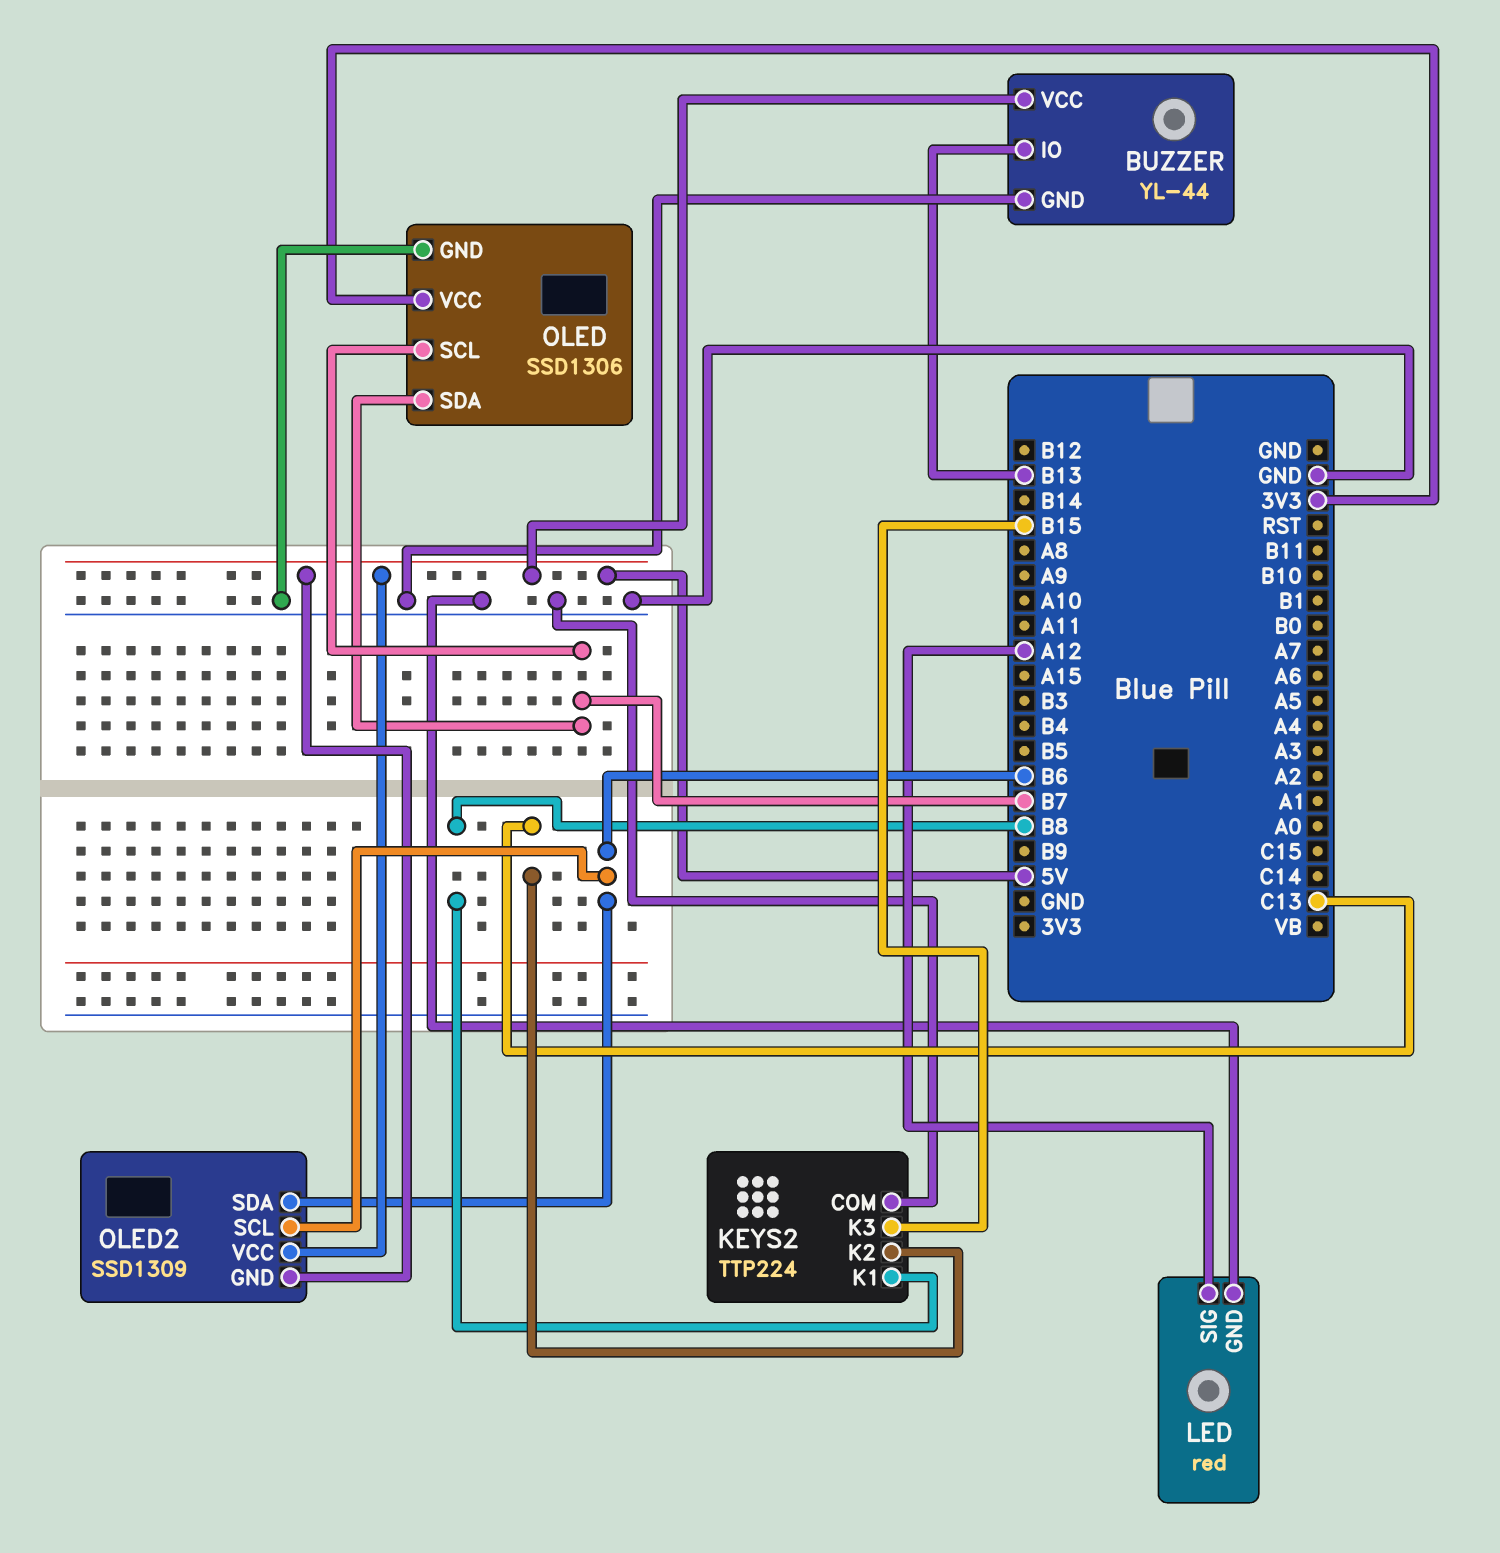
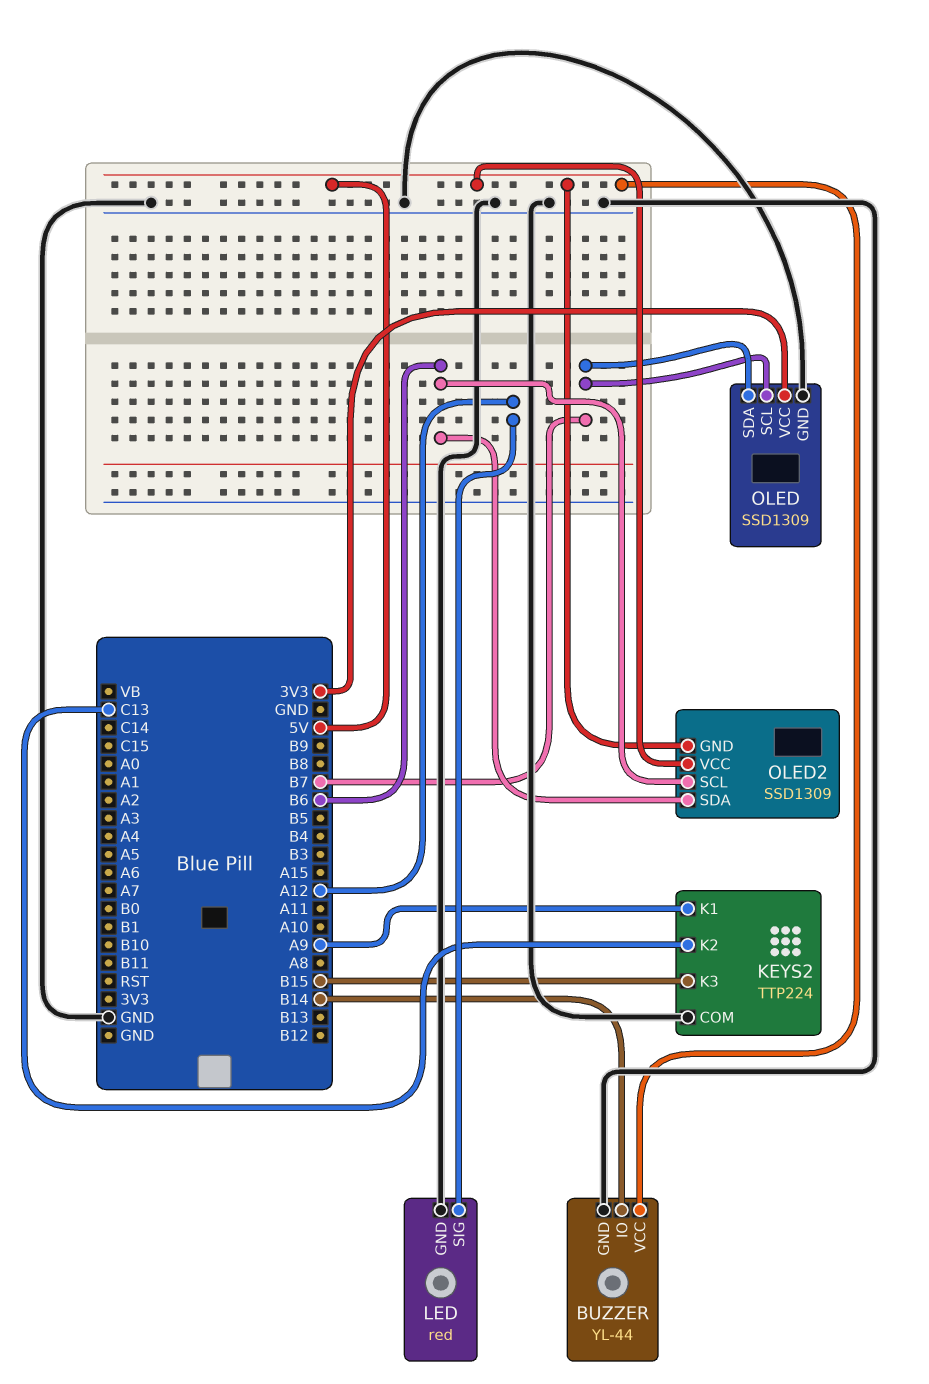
BUZZER pin IO: B13 -> B14
KEYS2 pin K1: B8 -> A9
OLED: SSD1306 -> SSD1309

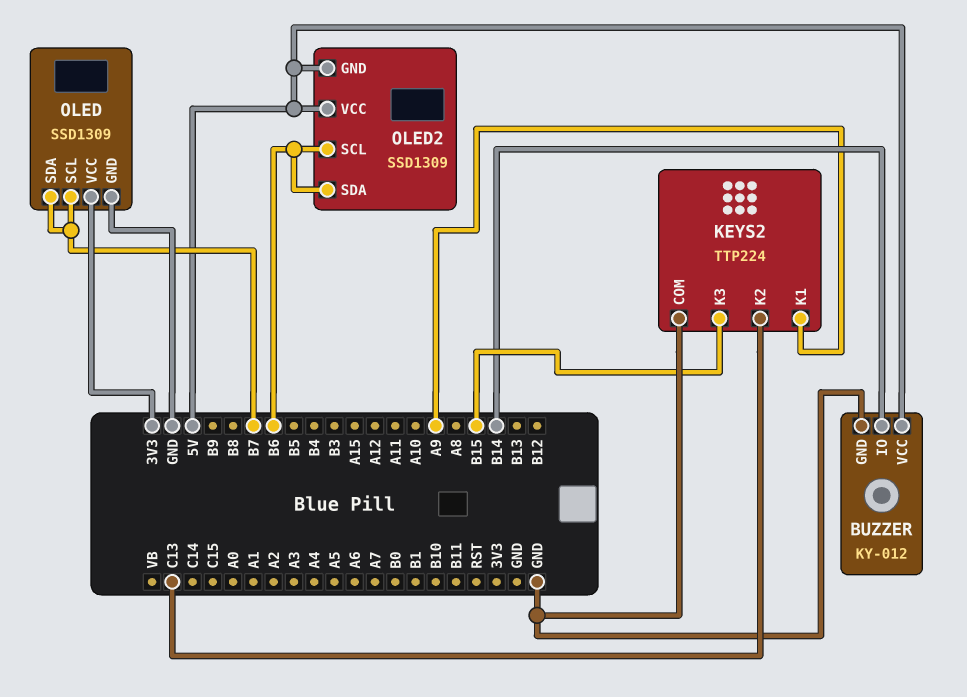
BUZZER: YL-44 -> KY-012
LED: red -> none
LED pin GND: GND -> none
LED pin SIG: A12 -> none

